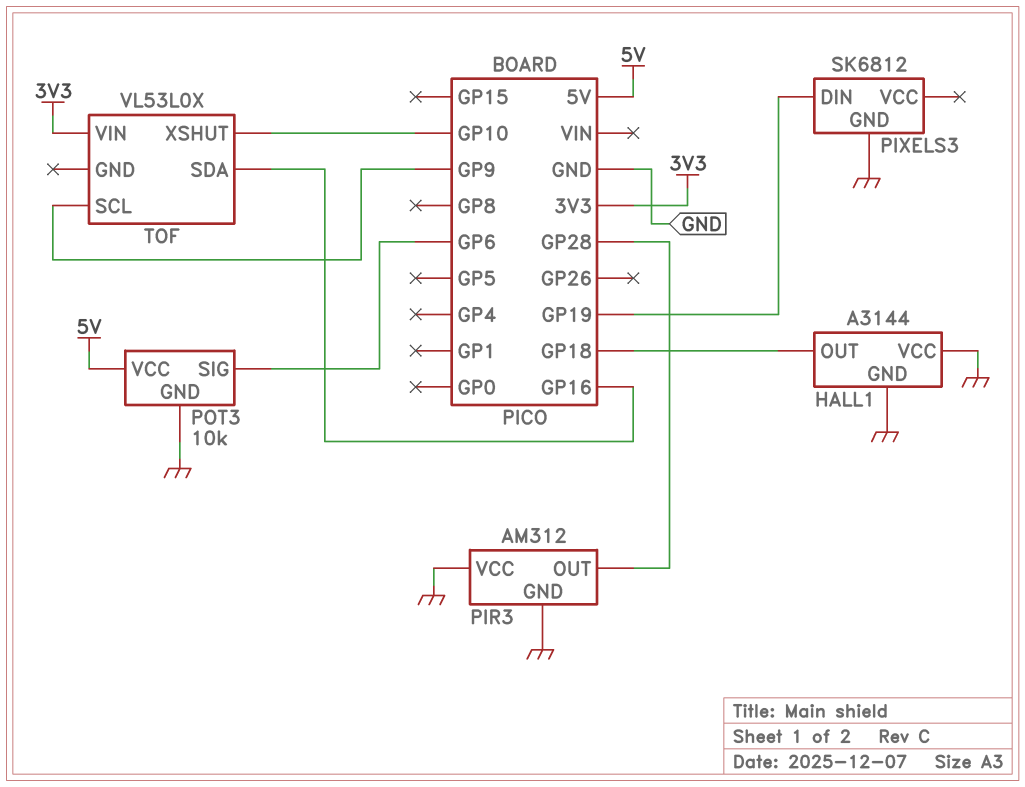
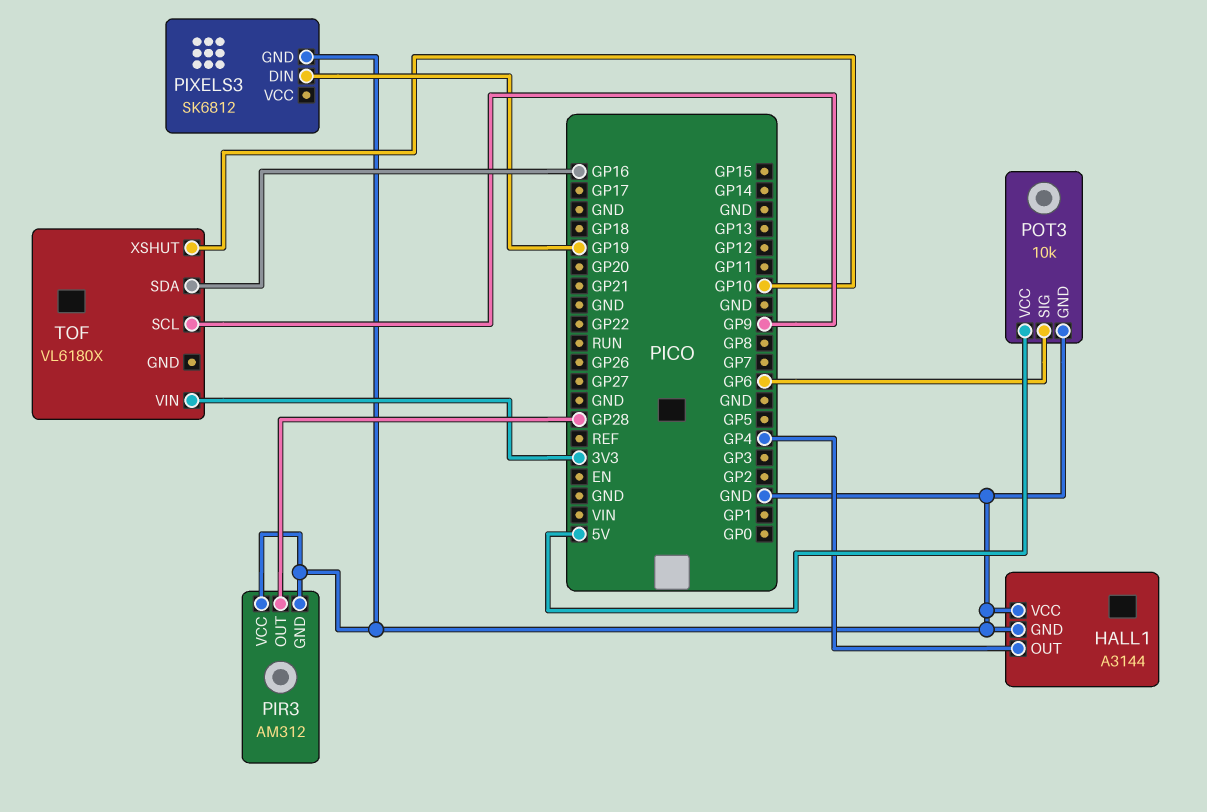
HALL1 pin OUT: GP18 -> GP4
TOF: VL53L0X -> VL6180X

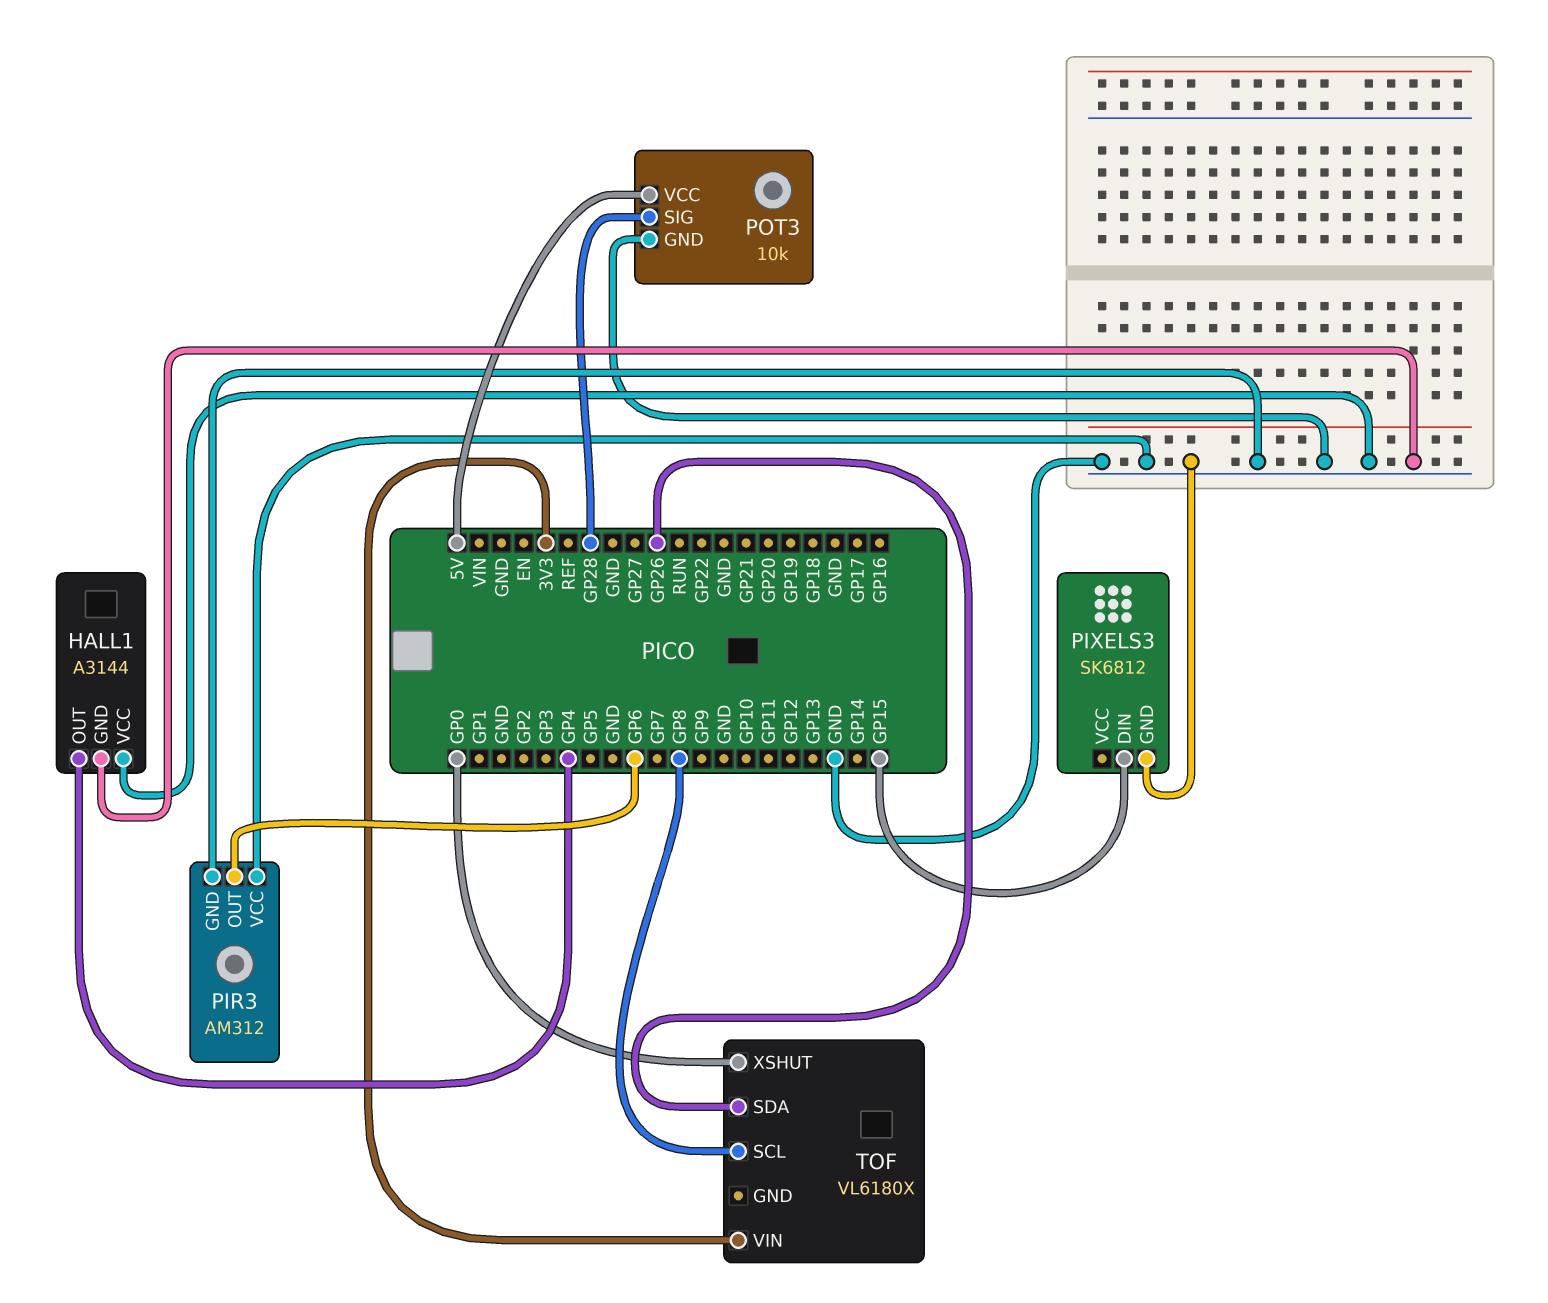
PIR3 pin OUT: GP28 -> GP6
PIXELS3 pin DIN: GP19 -> GP15
POT3 pin SIG: GP6 -> GP28
TOF pin SCL: GP9 -> GP8
TOF pin SDA: GP16 -> GP26
TOF pin XSHUT: GP10 -> GP0

